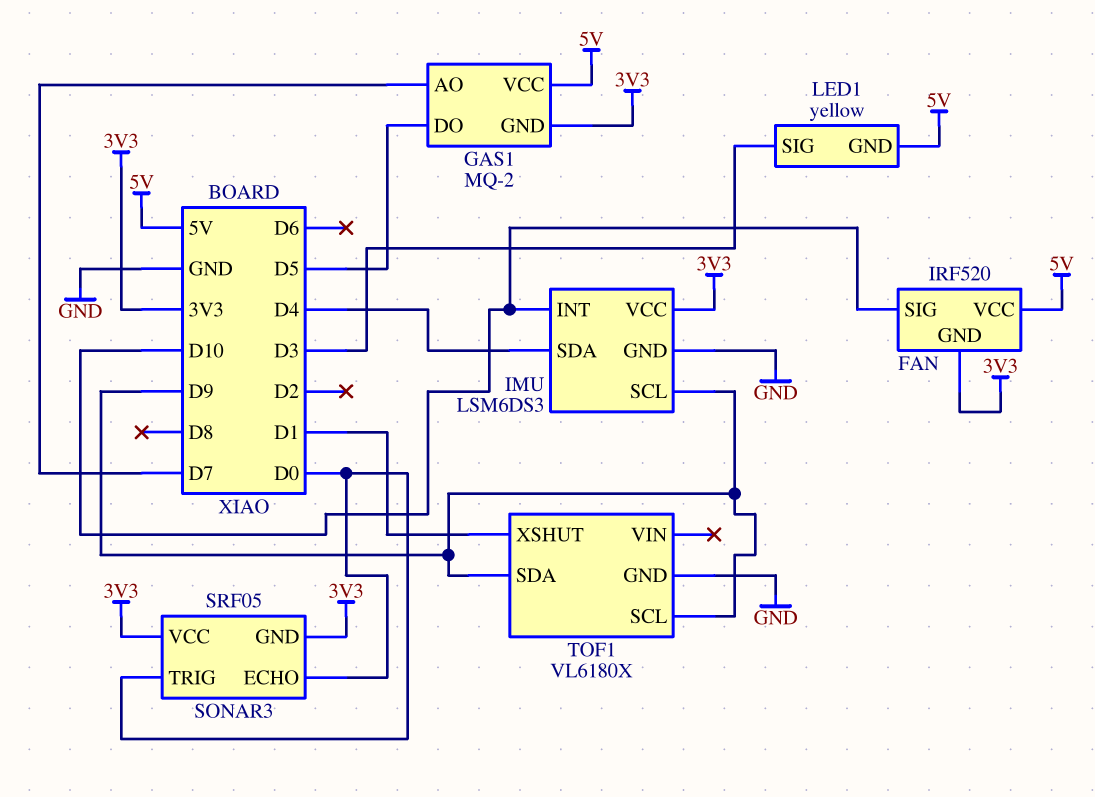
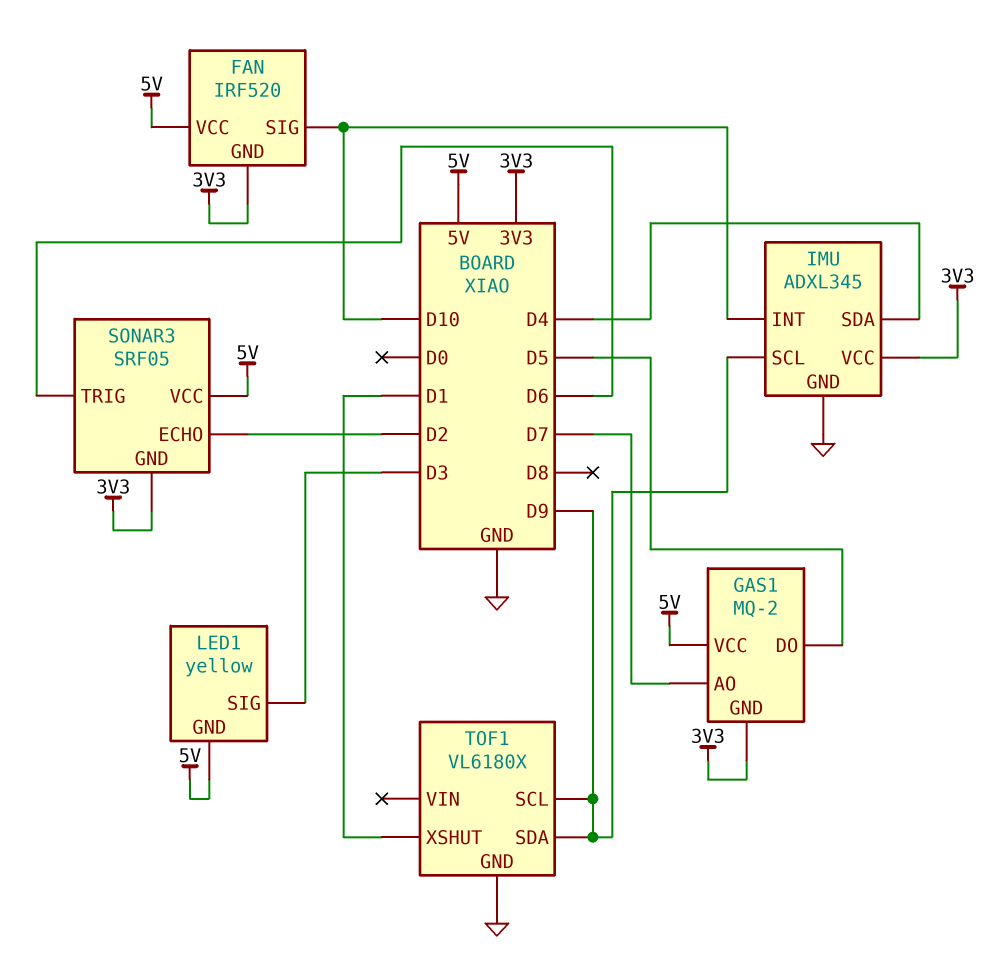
IMU: LSM6DS3 -> ADXL345
SONAR3 pin ECHO: D0 -> D2
SONAR3 pin TRIG: D0 -> D6
SONAR3 pin VCC: 3V3 -> 5V

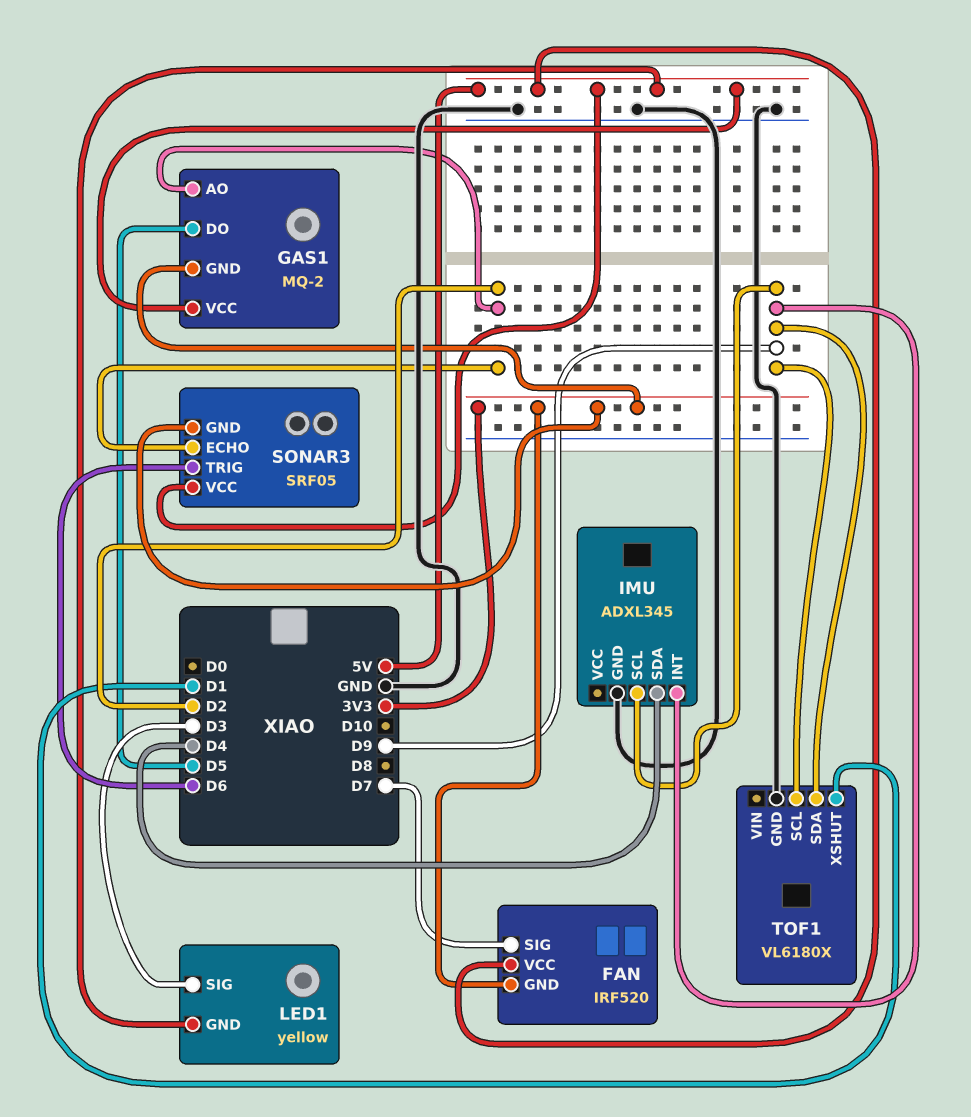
FAN pin SIG: D10 -> D7
GAS1 pin AO: D7 -> D2
IMU pin INT: D10 -> D9
IMU pin VCC: 3V3 -> none

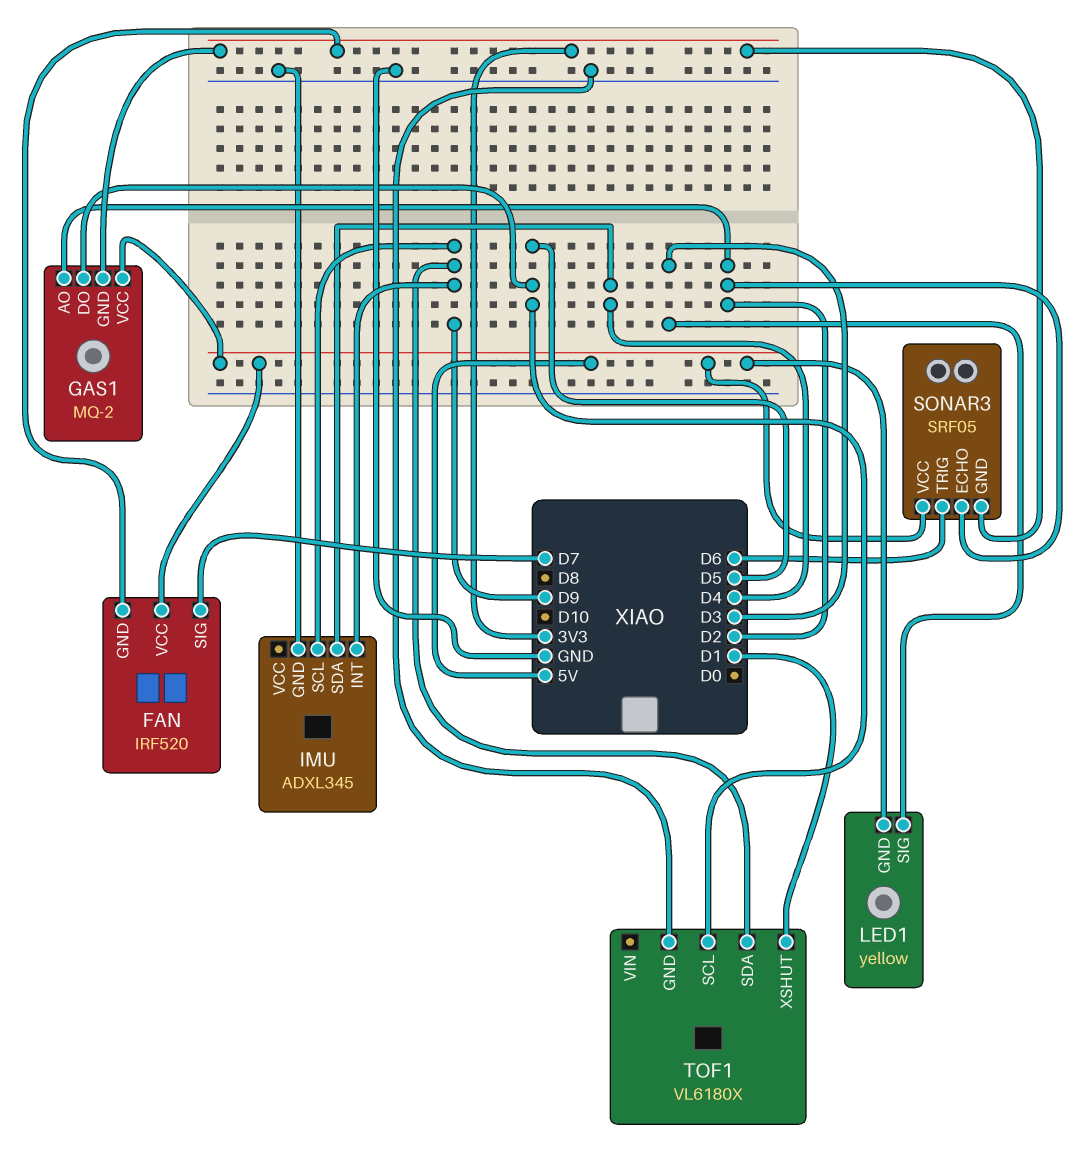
TOF1 pin SCL: D9 -> D5

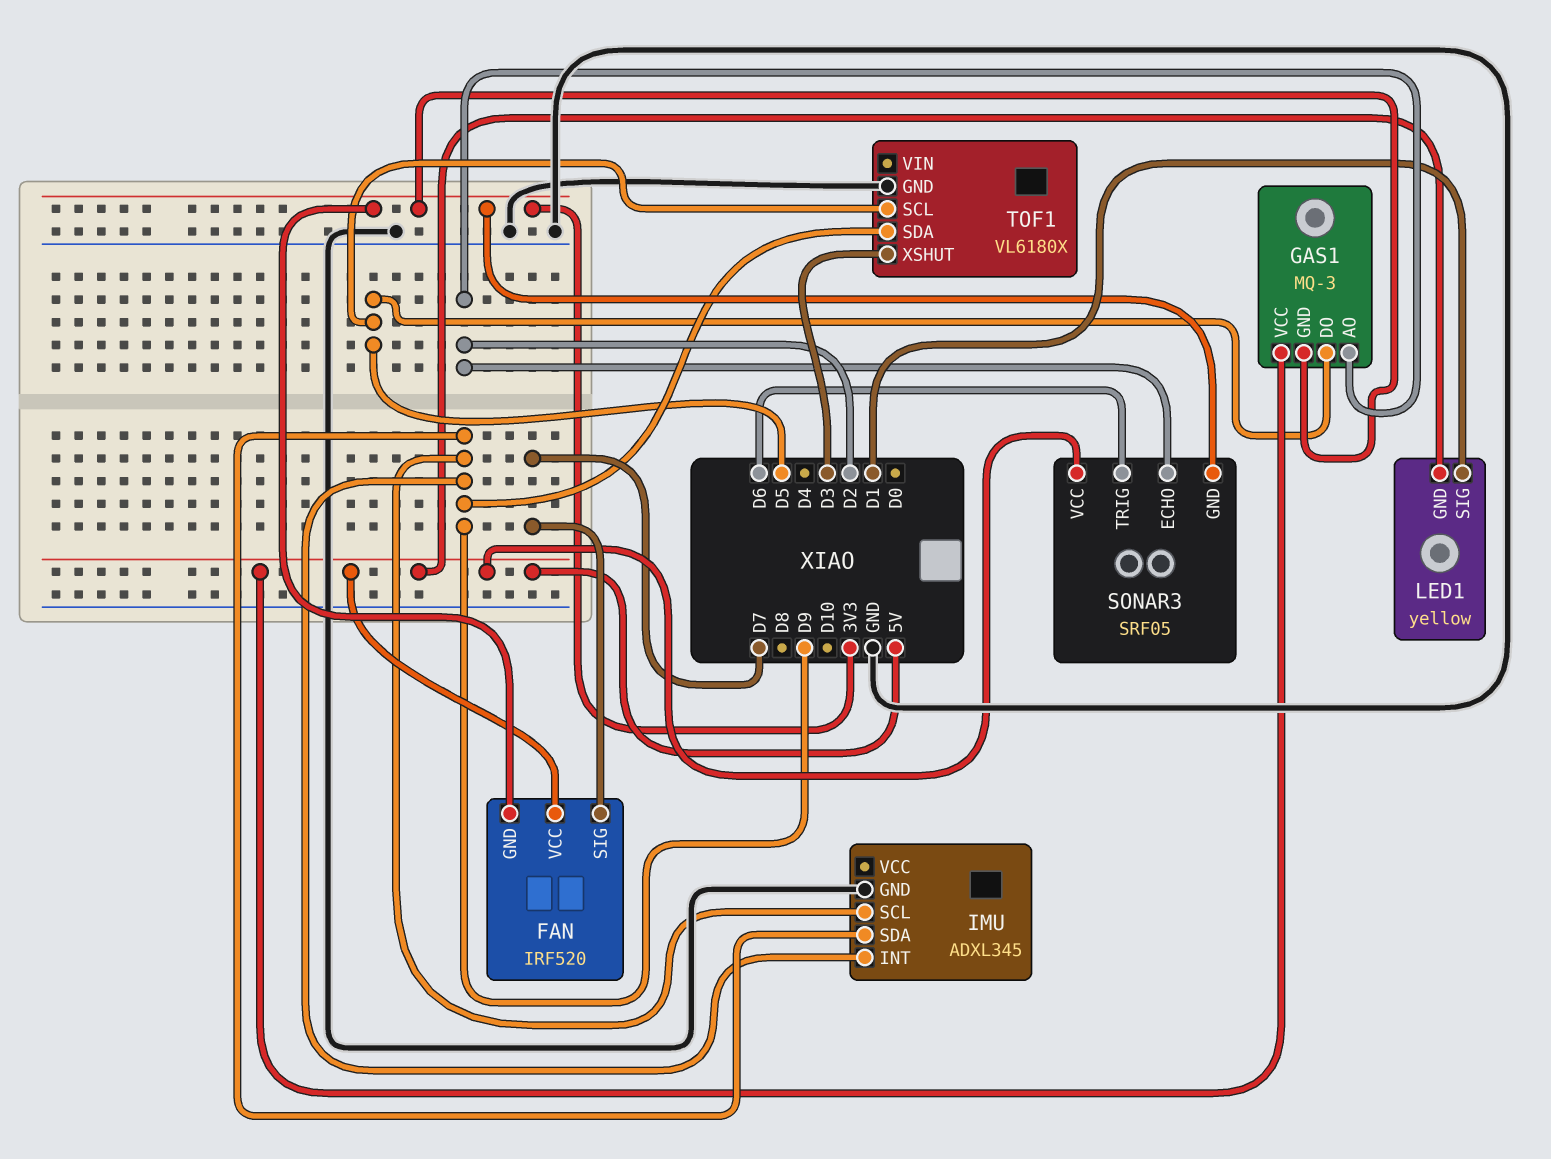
GAS1: MQ-2 -> MQ-3
IMU pin SDA: D4 -> D9
LED1 pin SIG: D3 -> D1
TOF1 pin XSHUT: D1 -> D3

